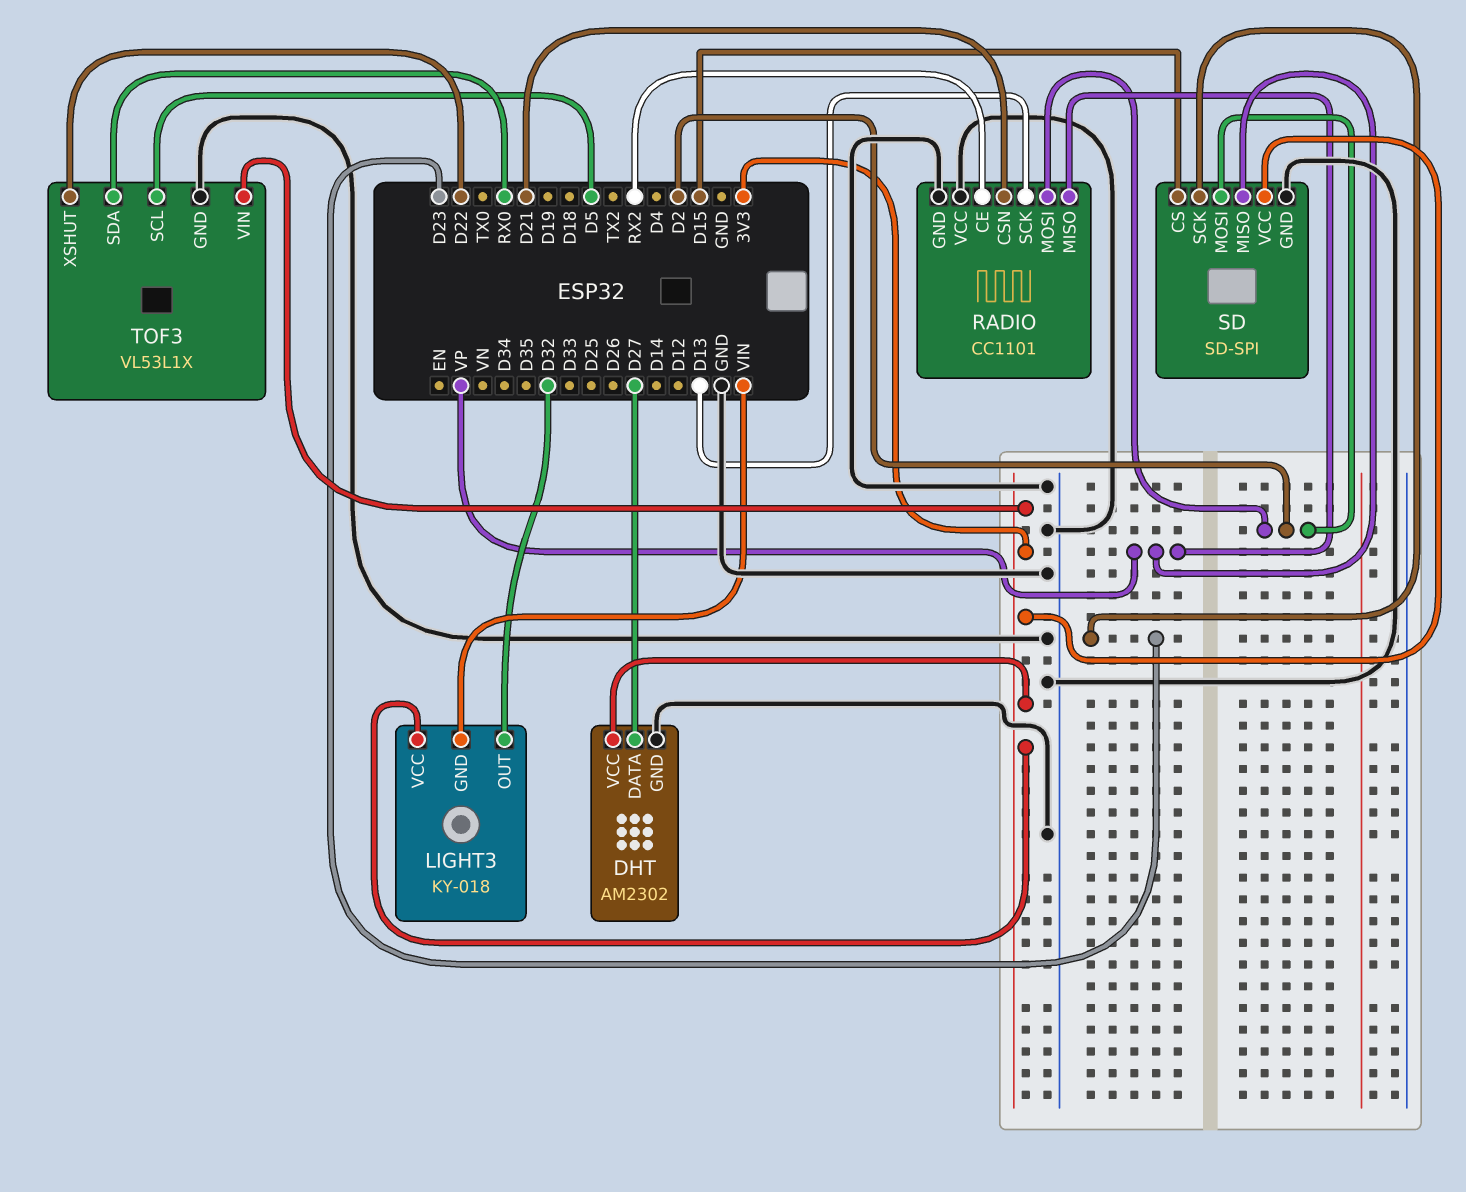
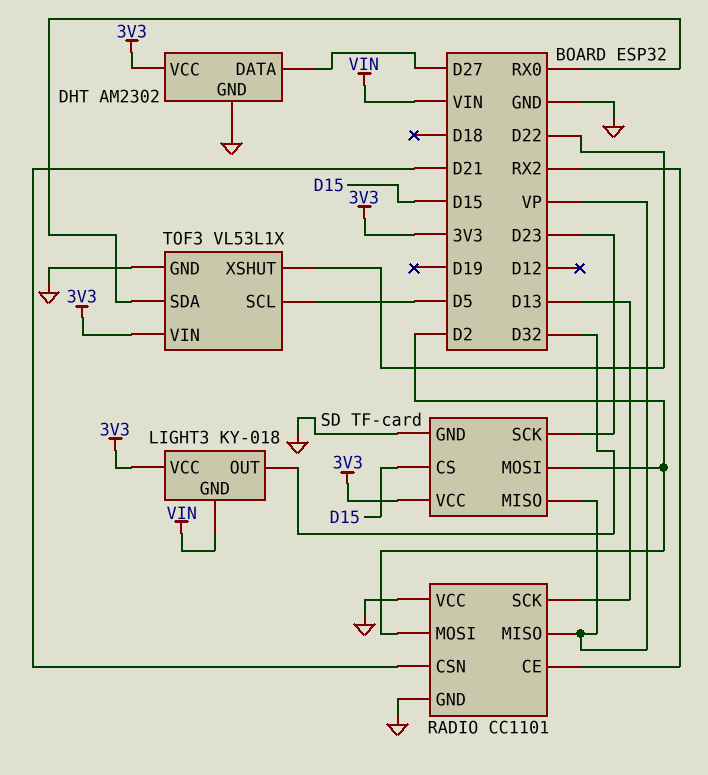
SD: SD-SPI -> TF-card

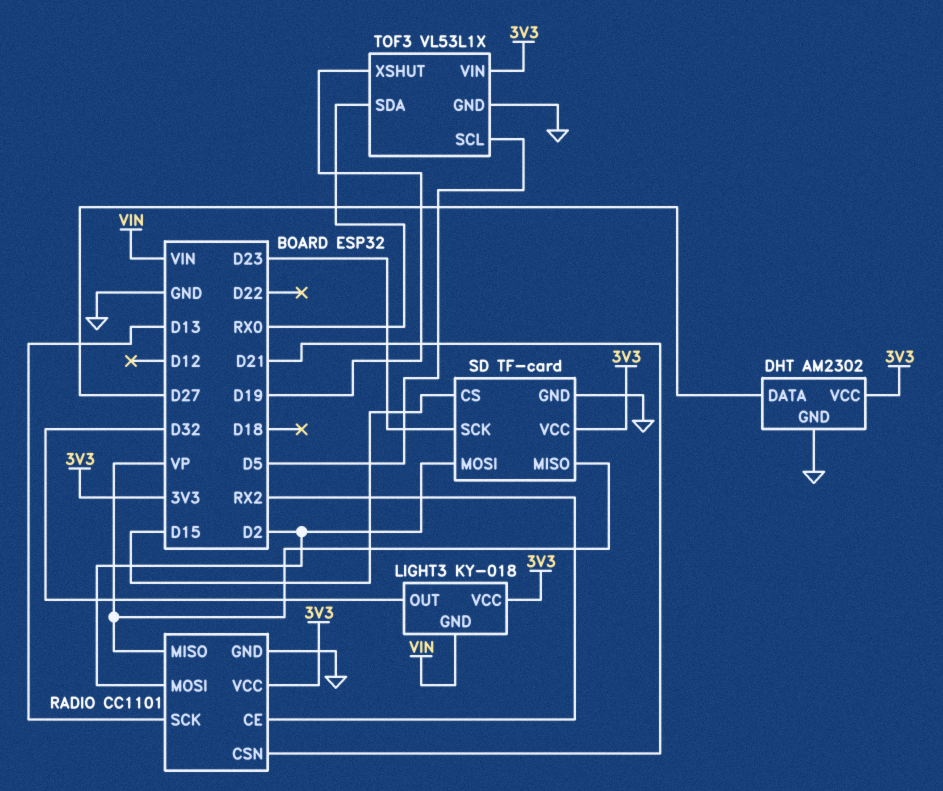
RADIO pin VCC: GND -> 3V3
TOF3 pin XSHUT: D22 -> D19

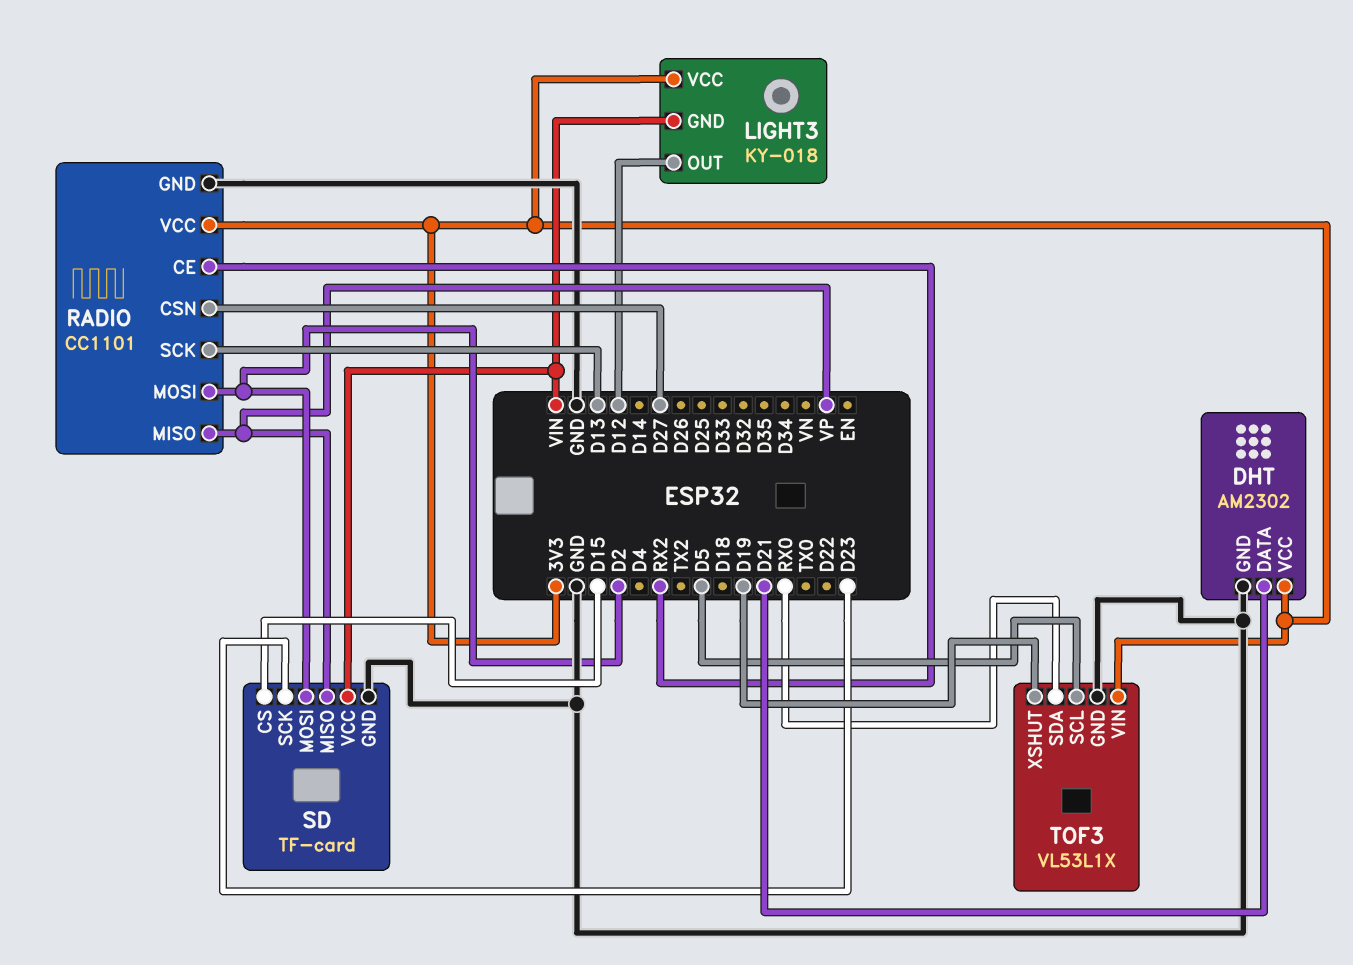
DHT pin DATA: D27 -> D21
LIGHT3 pin OUT: D32 -> D12
RADIO pin CSN: D21 -> D27
SD pin VCC: 3V3 -> VIN

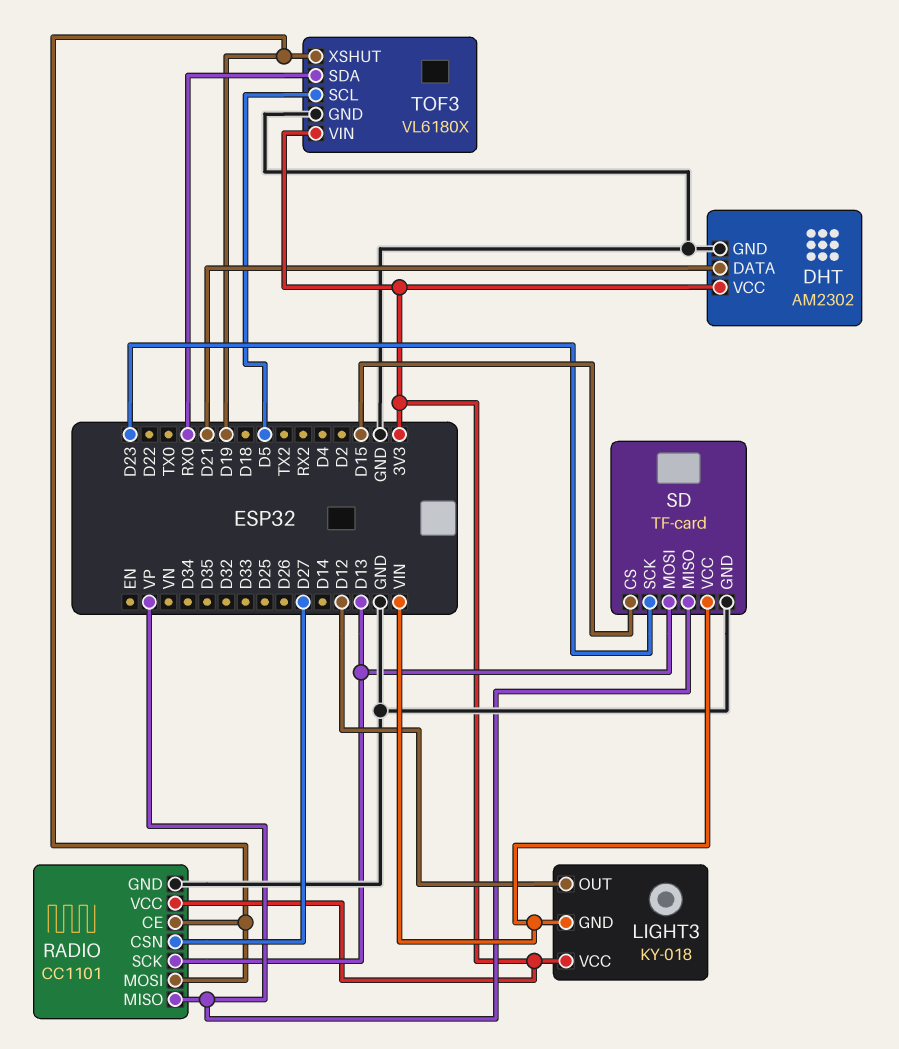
RADIO pin CE: RX2 -> D19
RADIO pin MOSI: D2 -> D19
SD pin MOSI: D2 -> D13
TOF3: VL53L1X -> VL6180X

